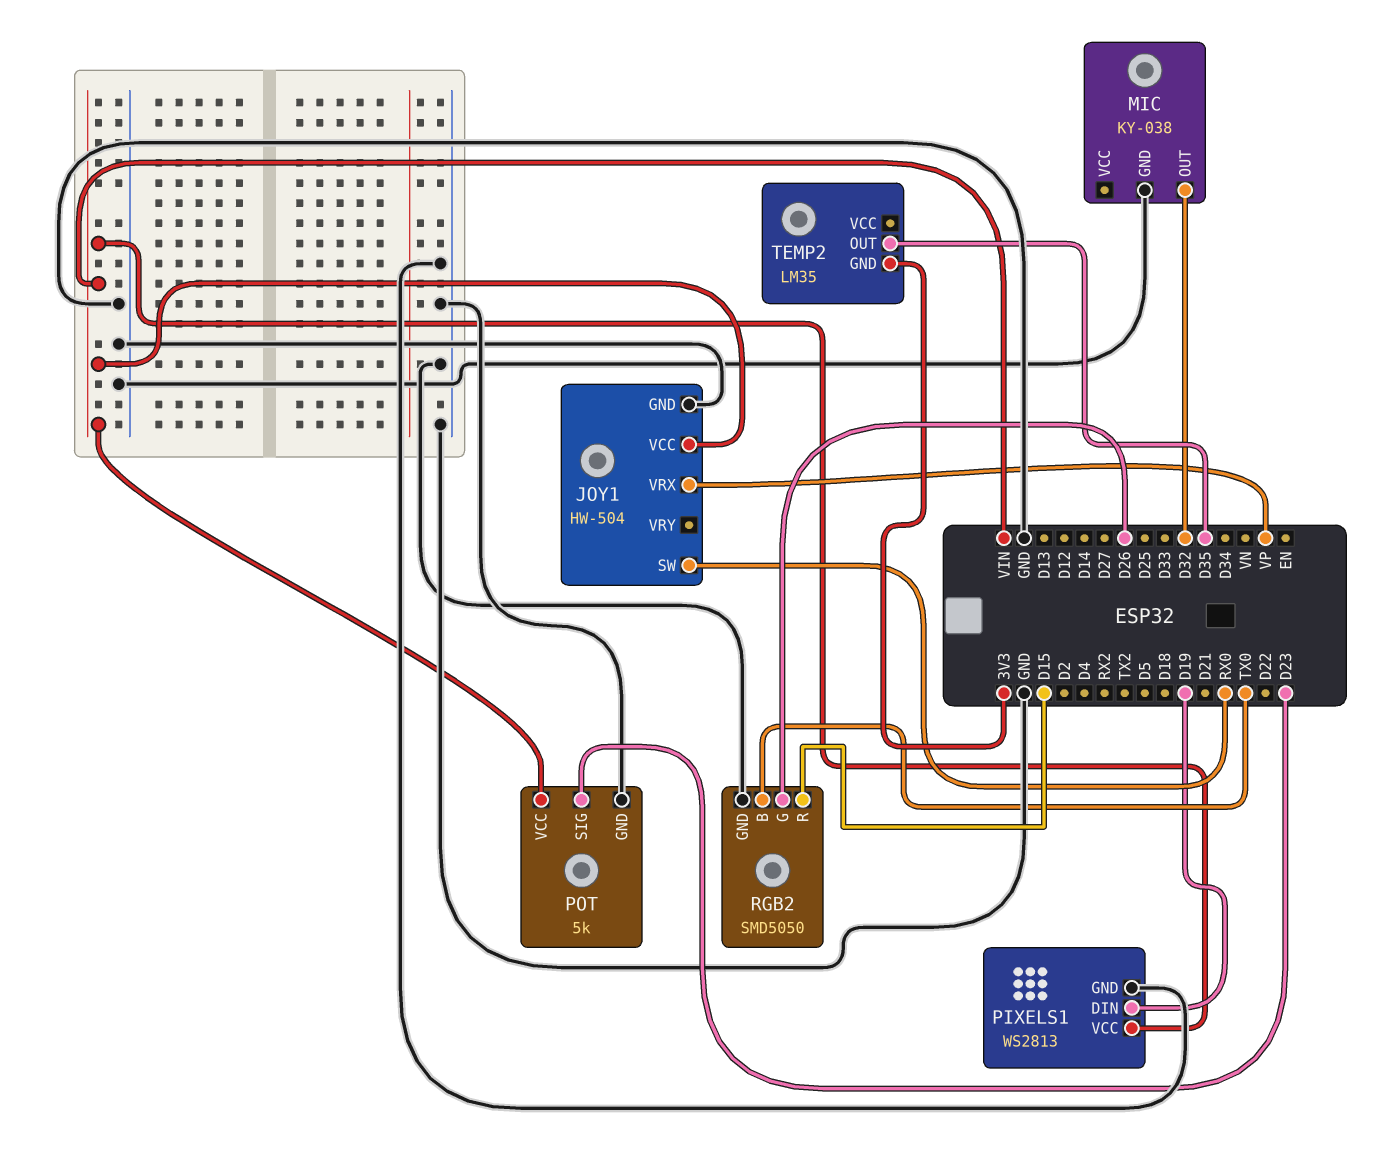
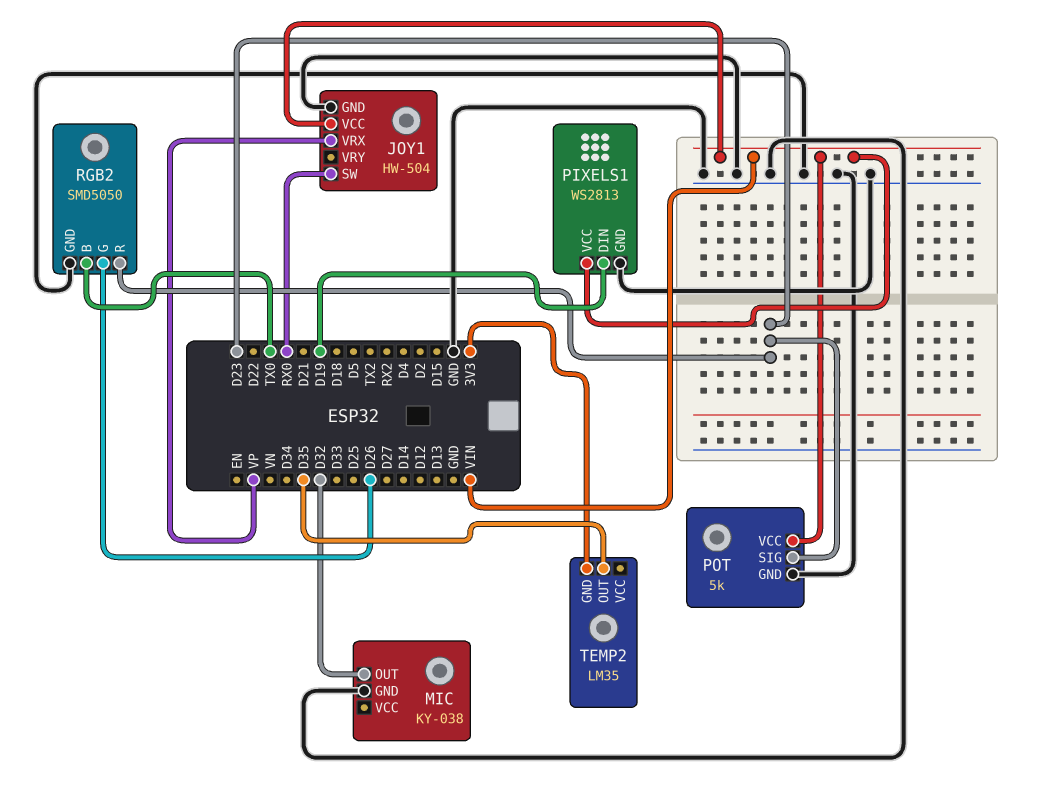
RGB2 pin R: D15 -> D23

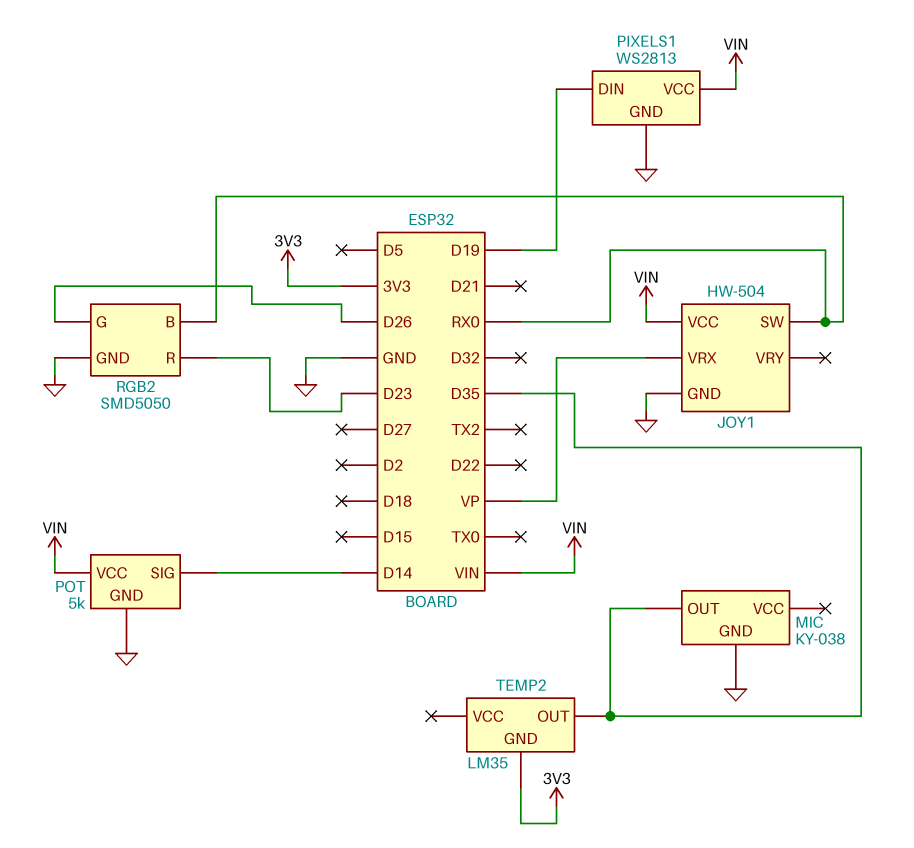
MIC pin OUT: D32 -> D35
POT pin SIG: D23 -> D14
RGB2 pin B: TX0 -> RX0

